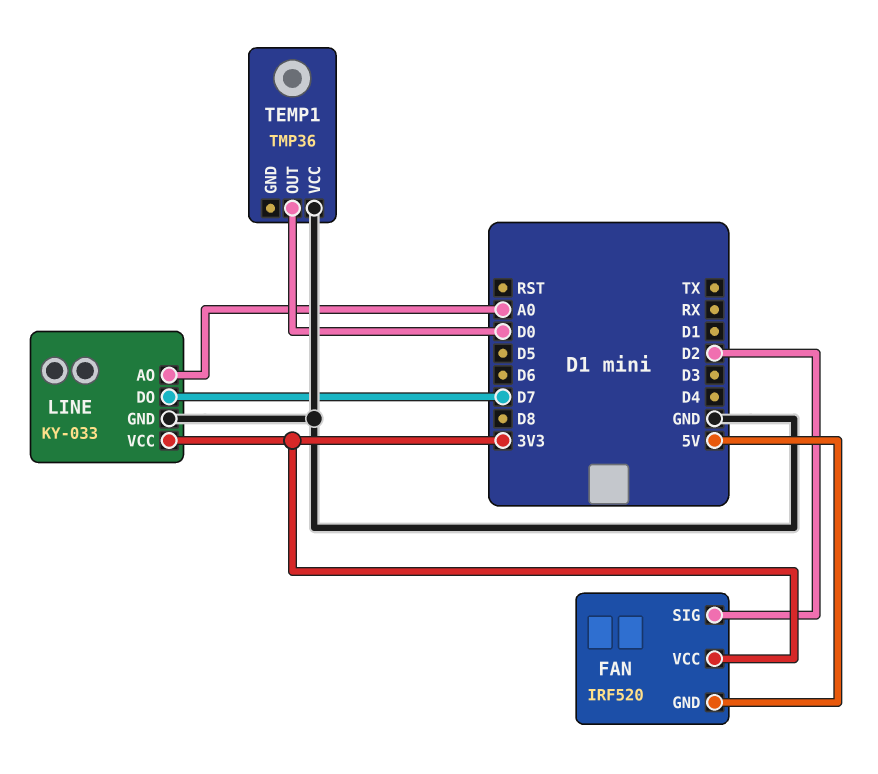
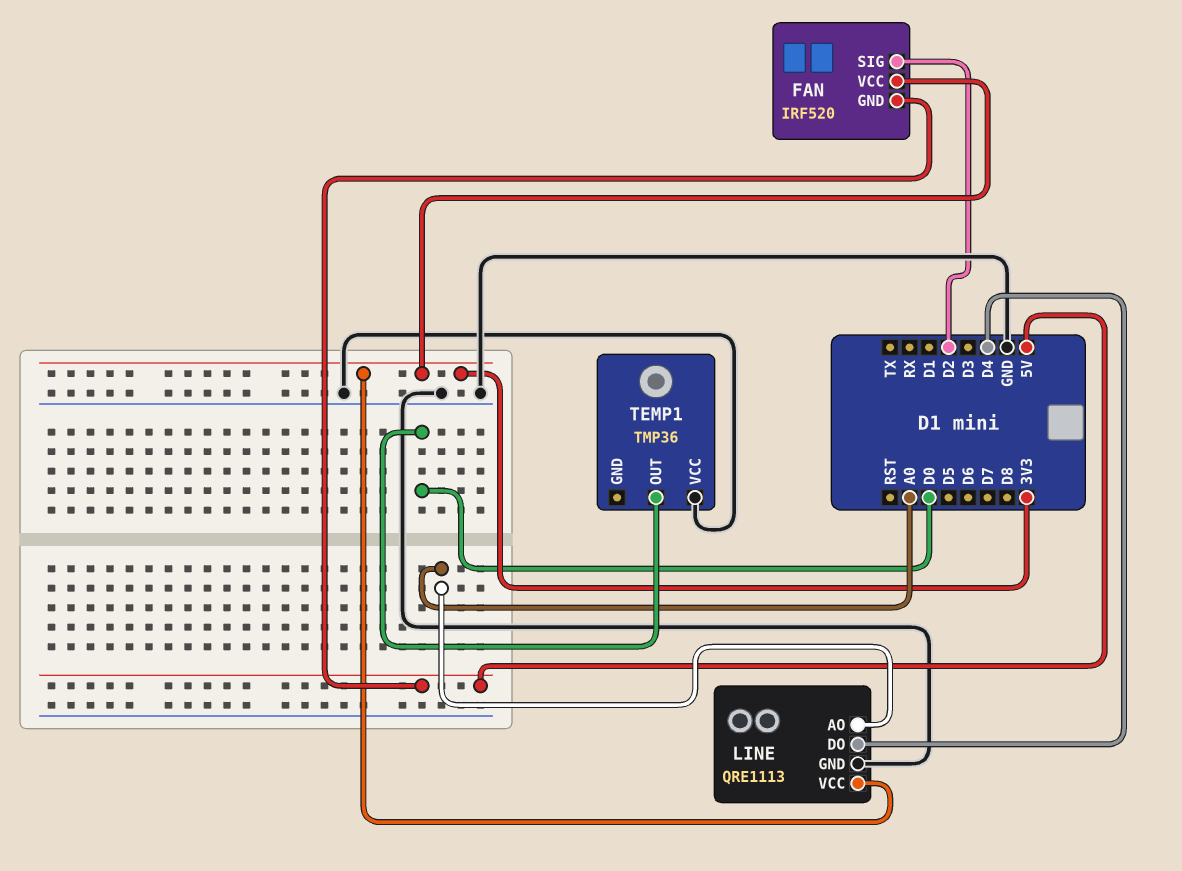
LINE: KY-033 -> QRE1113
LINE pin DO: D7 -> D4

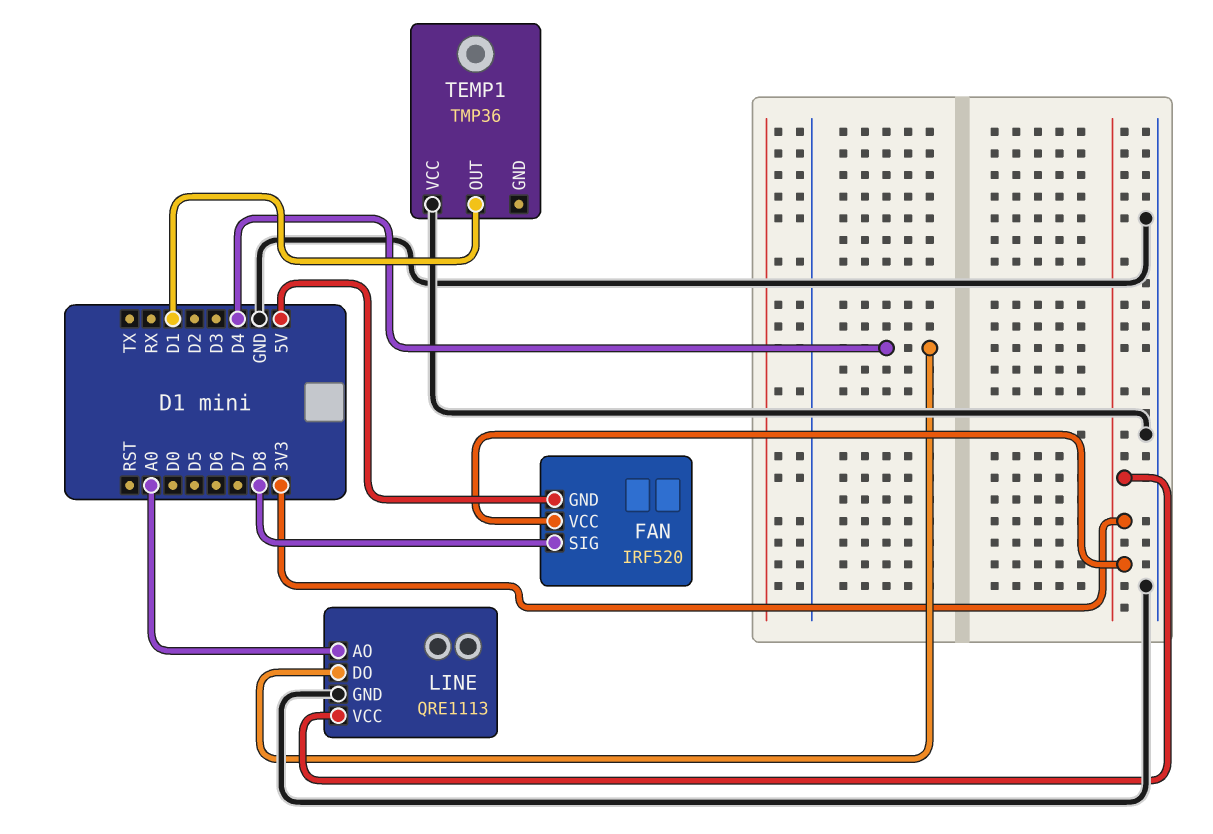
FAN pin SIG: D2 -> D8
TEMP1 pin OUT: D0 -> D1

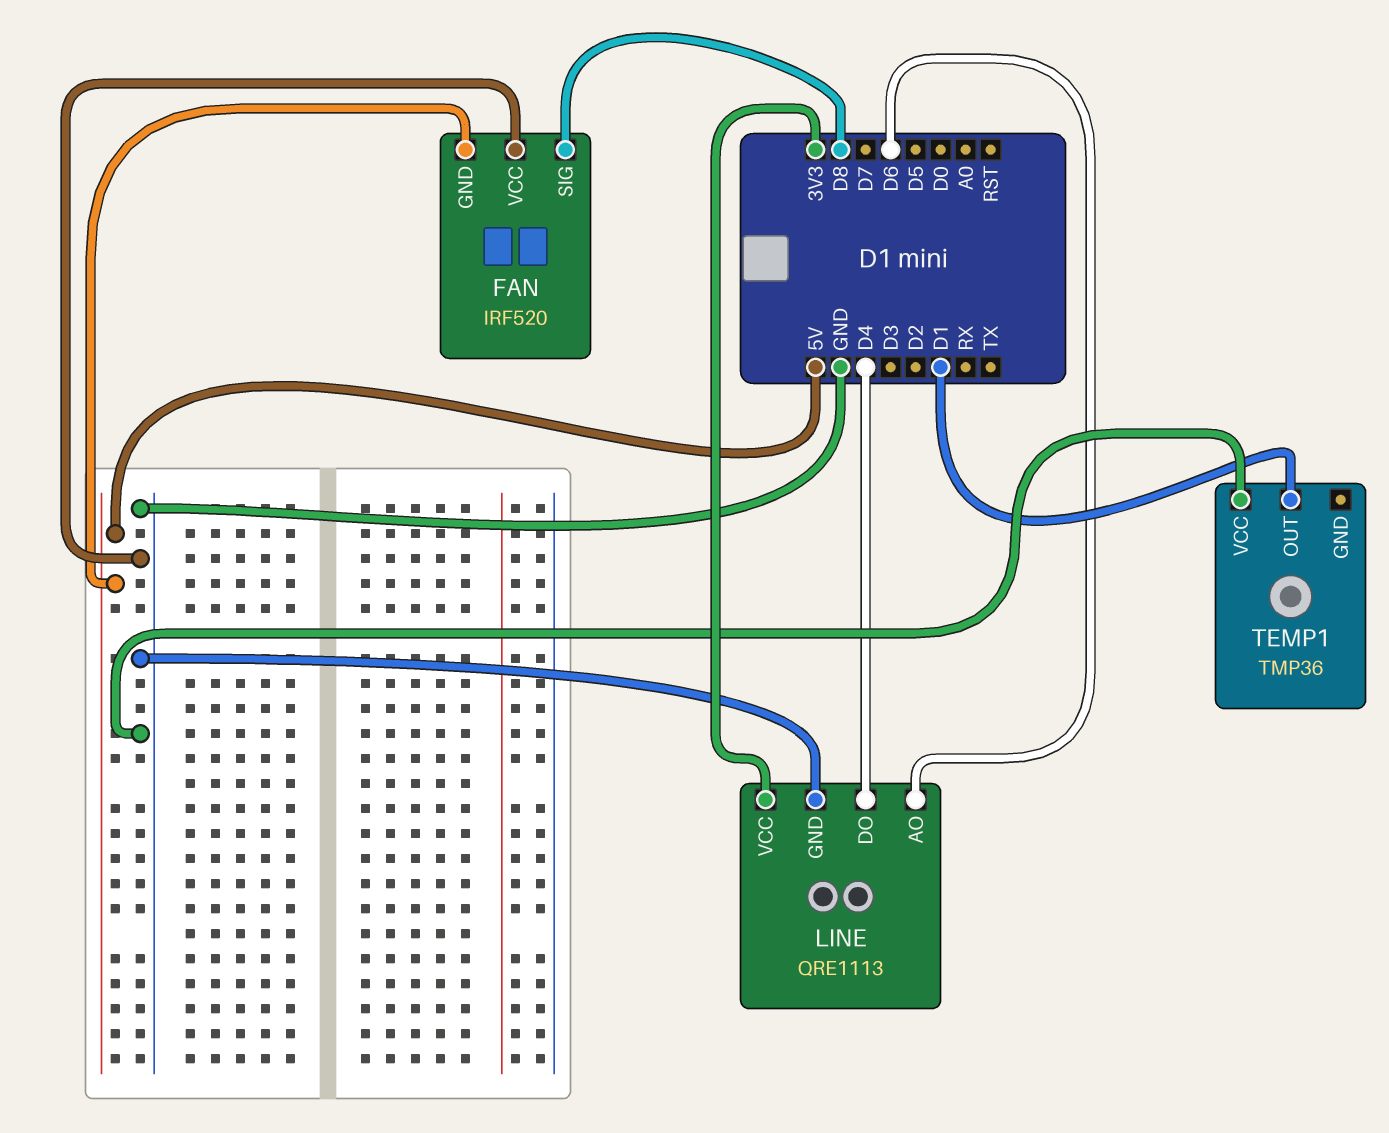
FAN pin VCC: 3V3 -> GND
LINE pin AO: A0 -> D6

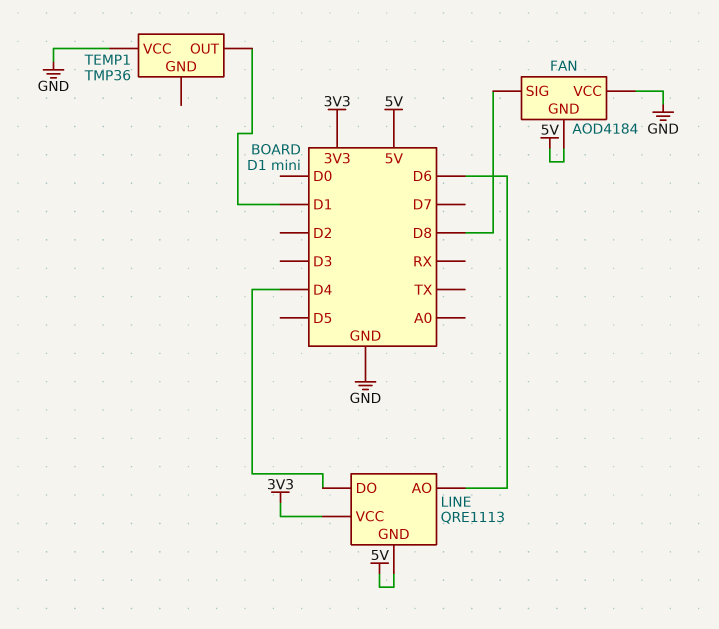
FAN: IRF520 -> AOD4184
LINE pin GND: GND -> 5V

